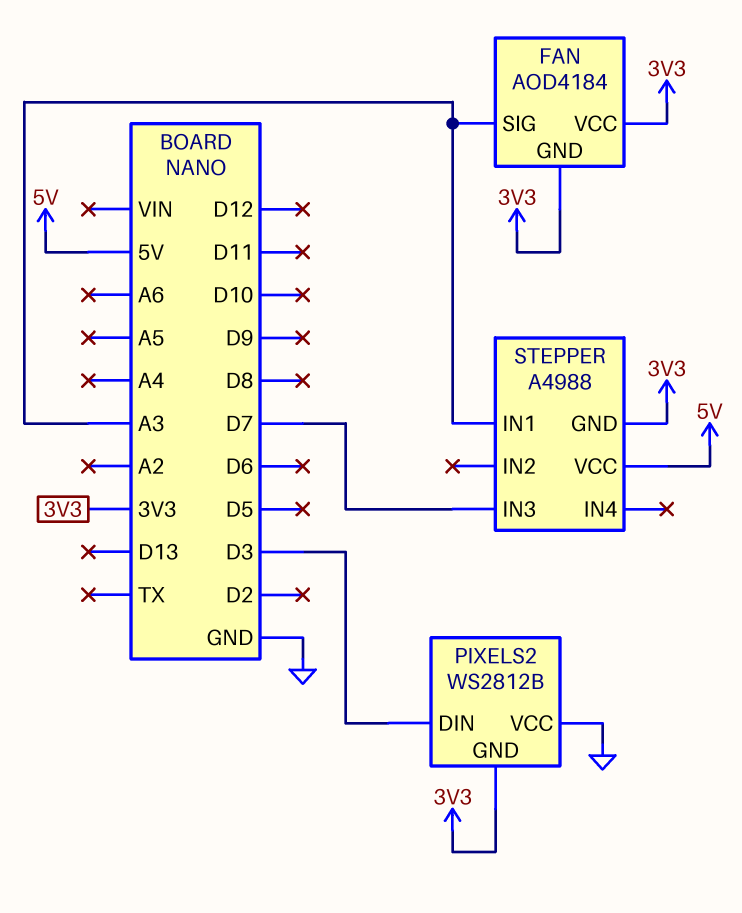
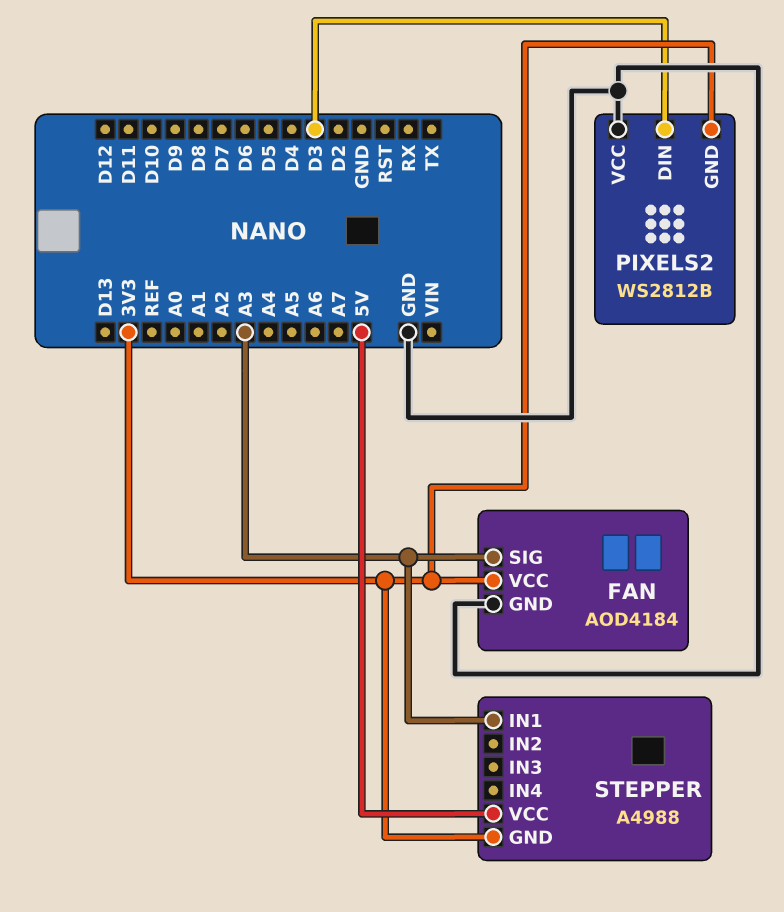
FAN pin GND: 3V3 -> GND
STEPPER pin IN3: D7 -> none

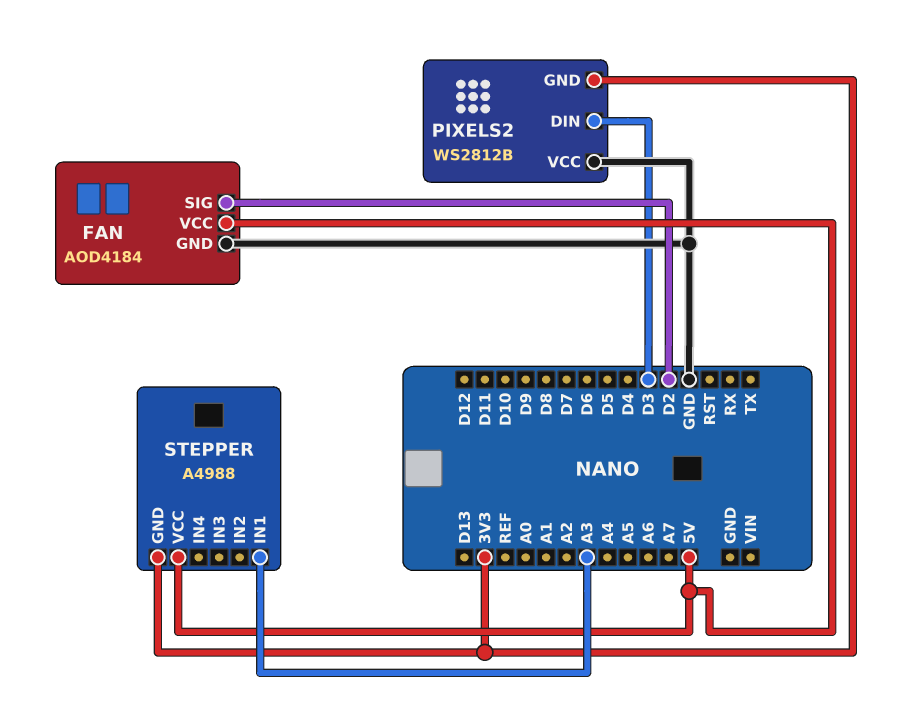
FAN pin SIG: A3 -> D2
FAN pin VCC: 3V3 -> 5V

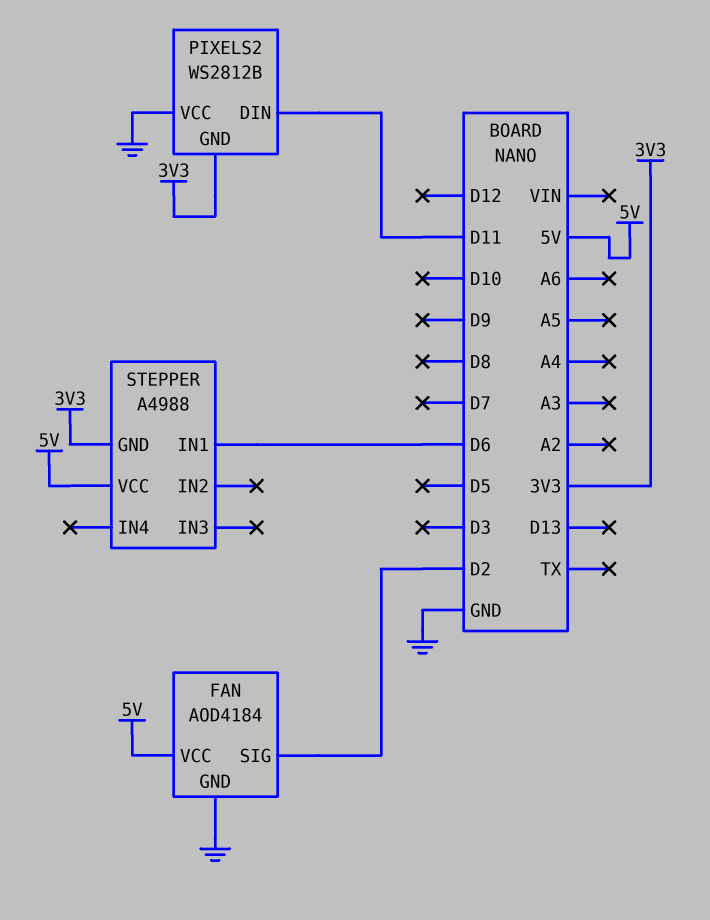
PIXELS2 pin DIN: D3 -> D11
STEPPER pin IN1: A3 -> D6

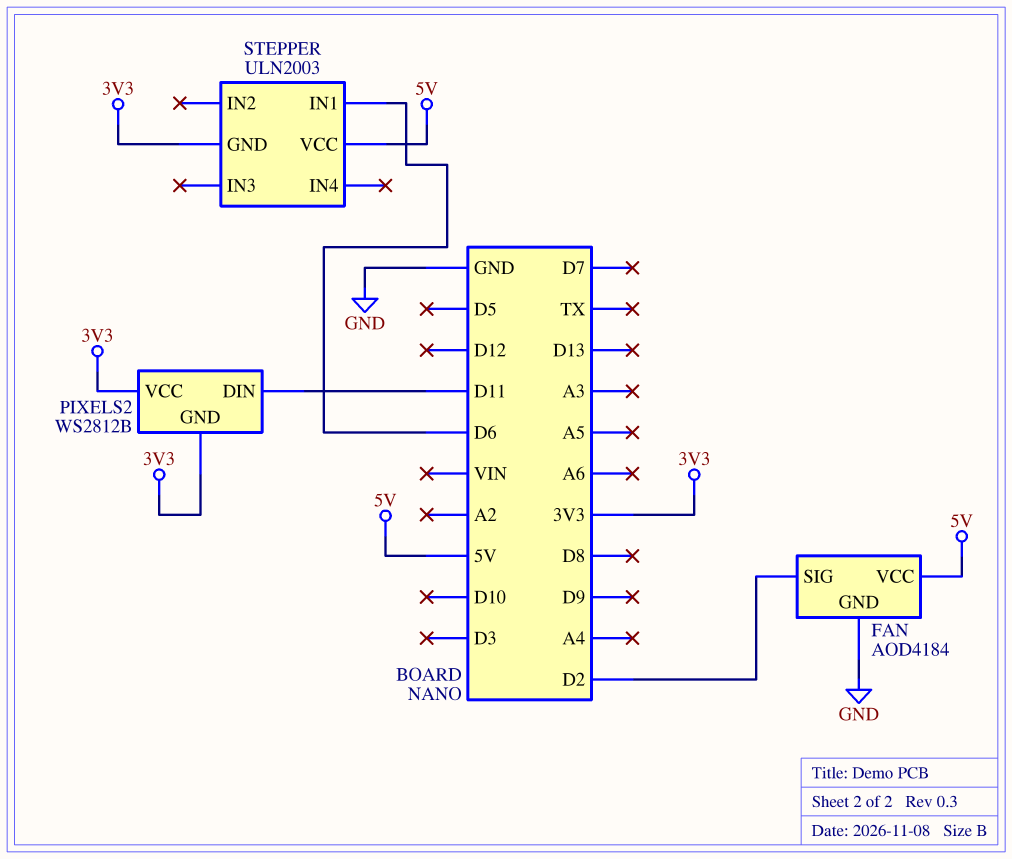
PIXELS2 pin VCC: GND -> 3V3
STEPPER: A4988 -> ULN2003

